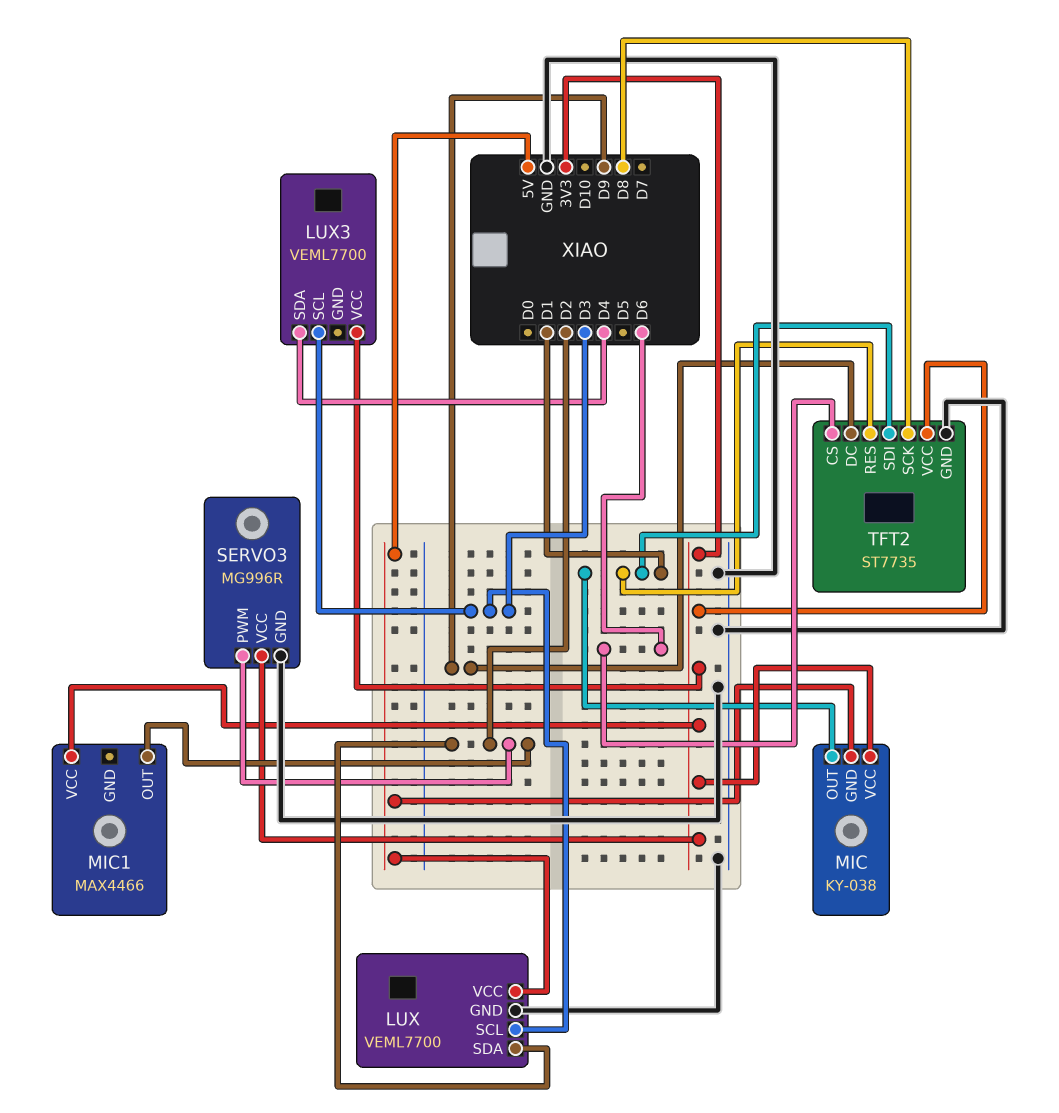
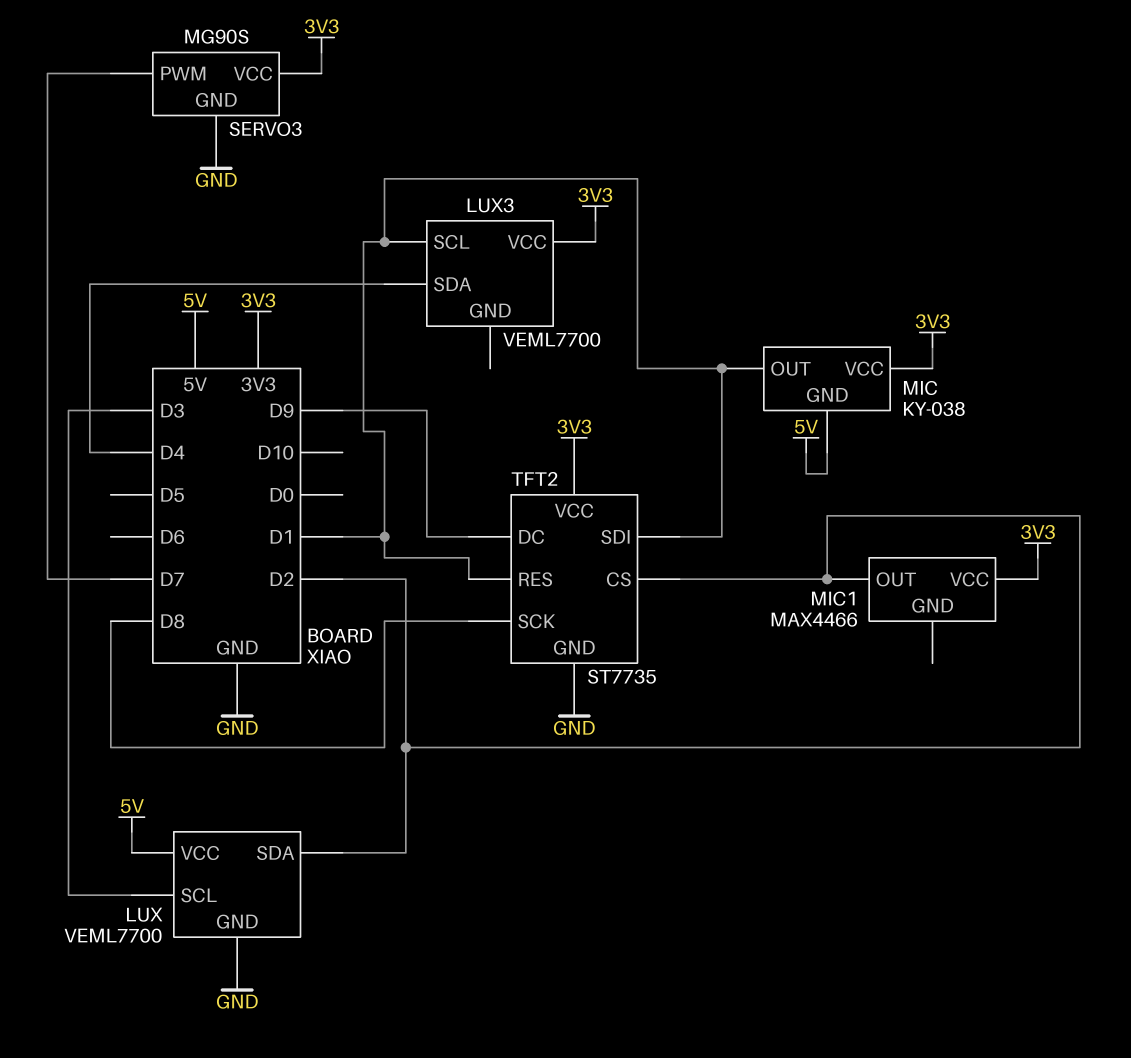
LUX3 pin SCL: D3 -> D1
SERVO3: MG996R -> MG90S
SERVO3 pin PWM: D2 -> D7
TFT2 pin CS: D6 -> D2

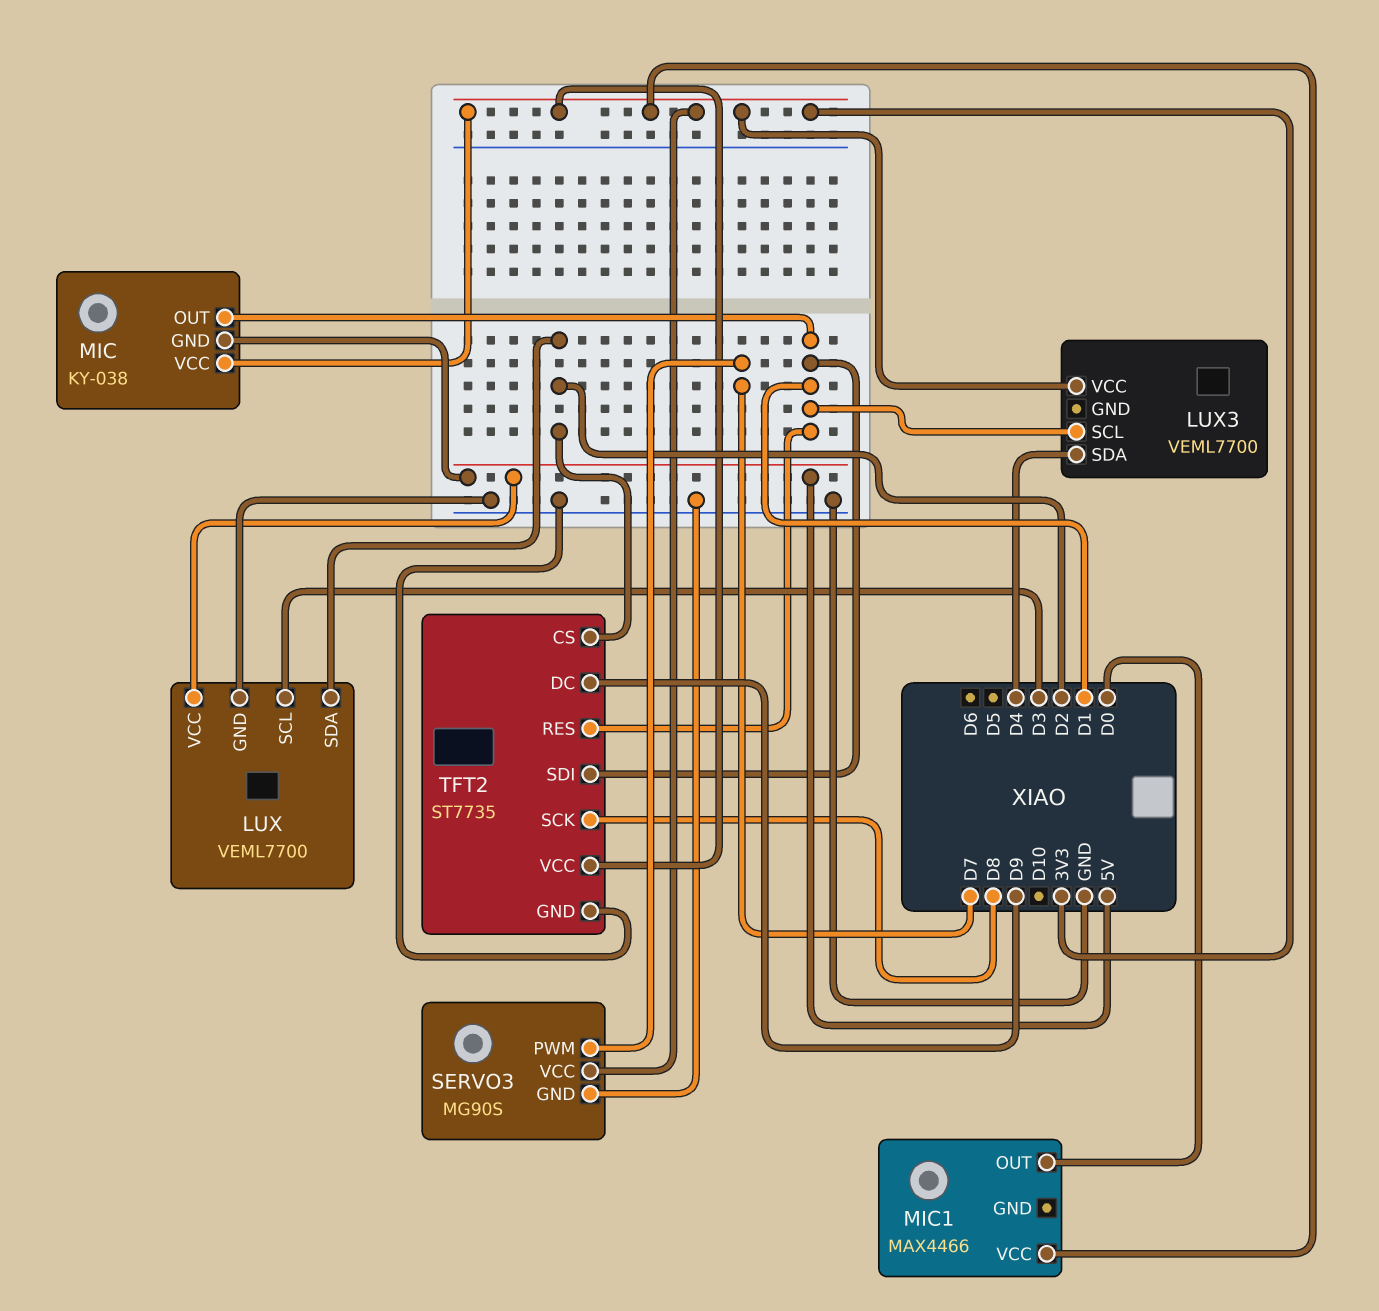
MIC1 pin OUT: D2 -> D0

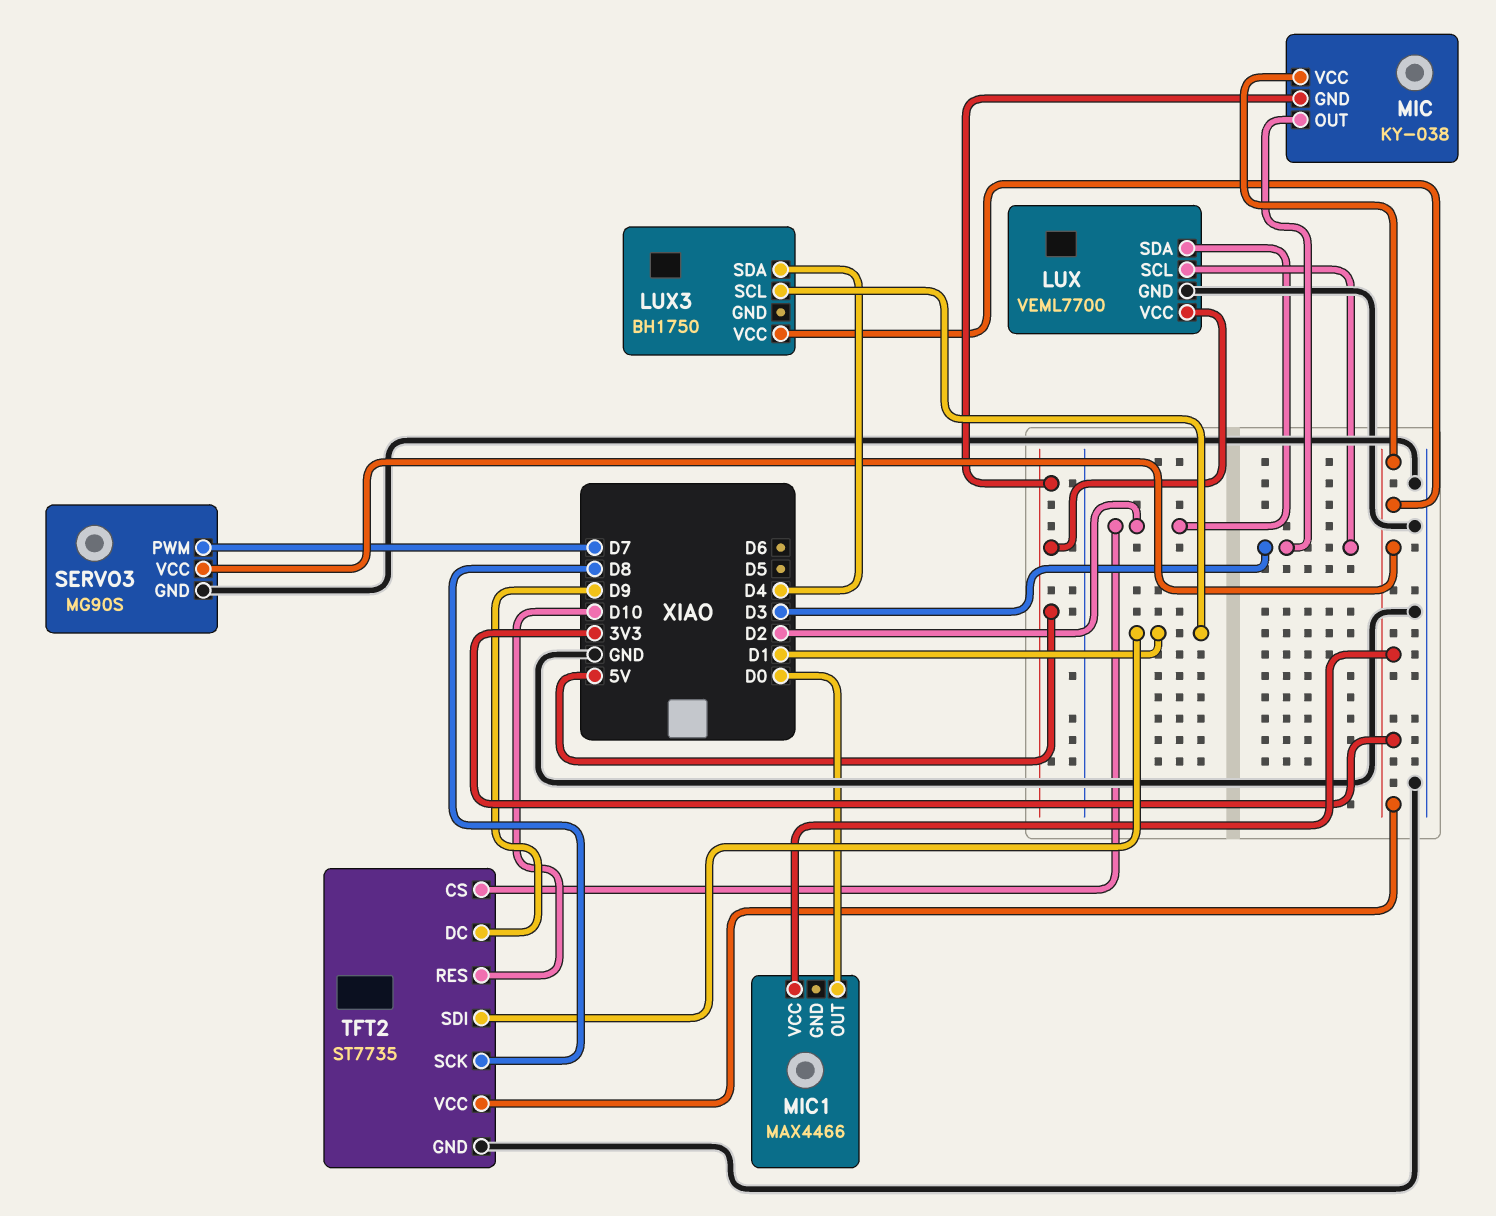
LUX3: VEML7700 -> BH1750
MIC pin OUT: D1 -> D3
TFT2 pin RES: D1 -> D10

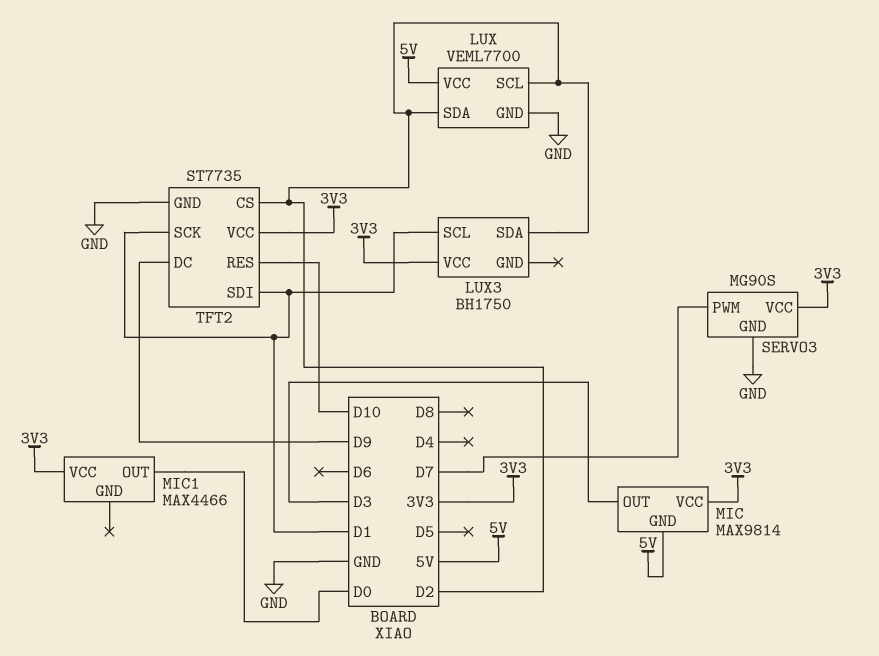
LUX pin SCL: D3 -> D2
LUX3 pin SDA: D4 -> D2
MIC: KY-038 -> MAX9814
TFT2 pin SCK: D8 -> D1

